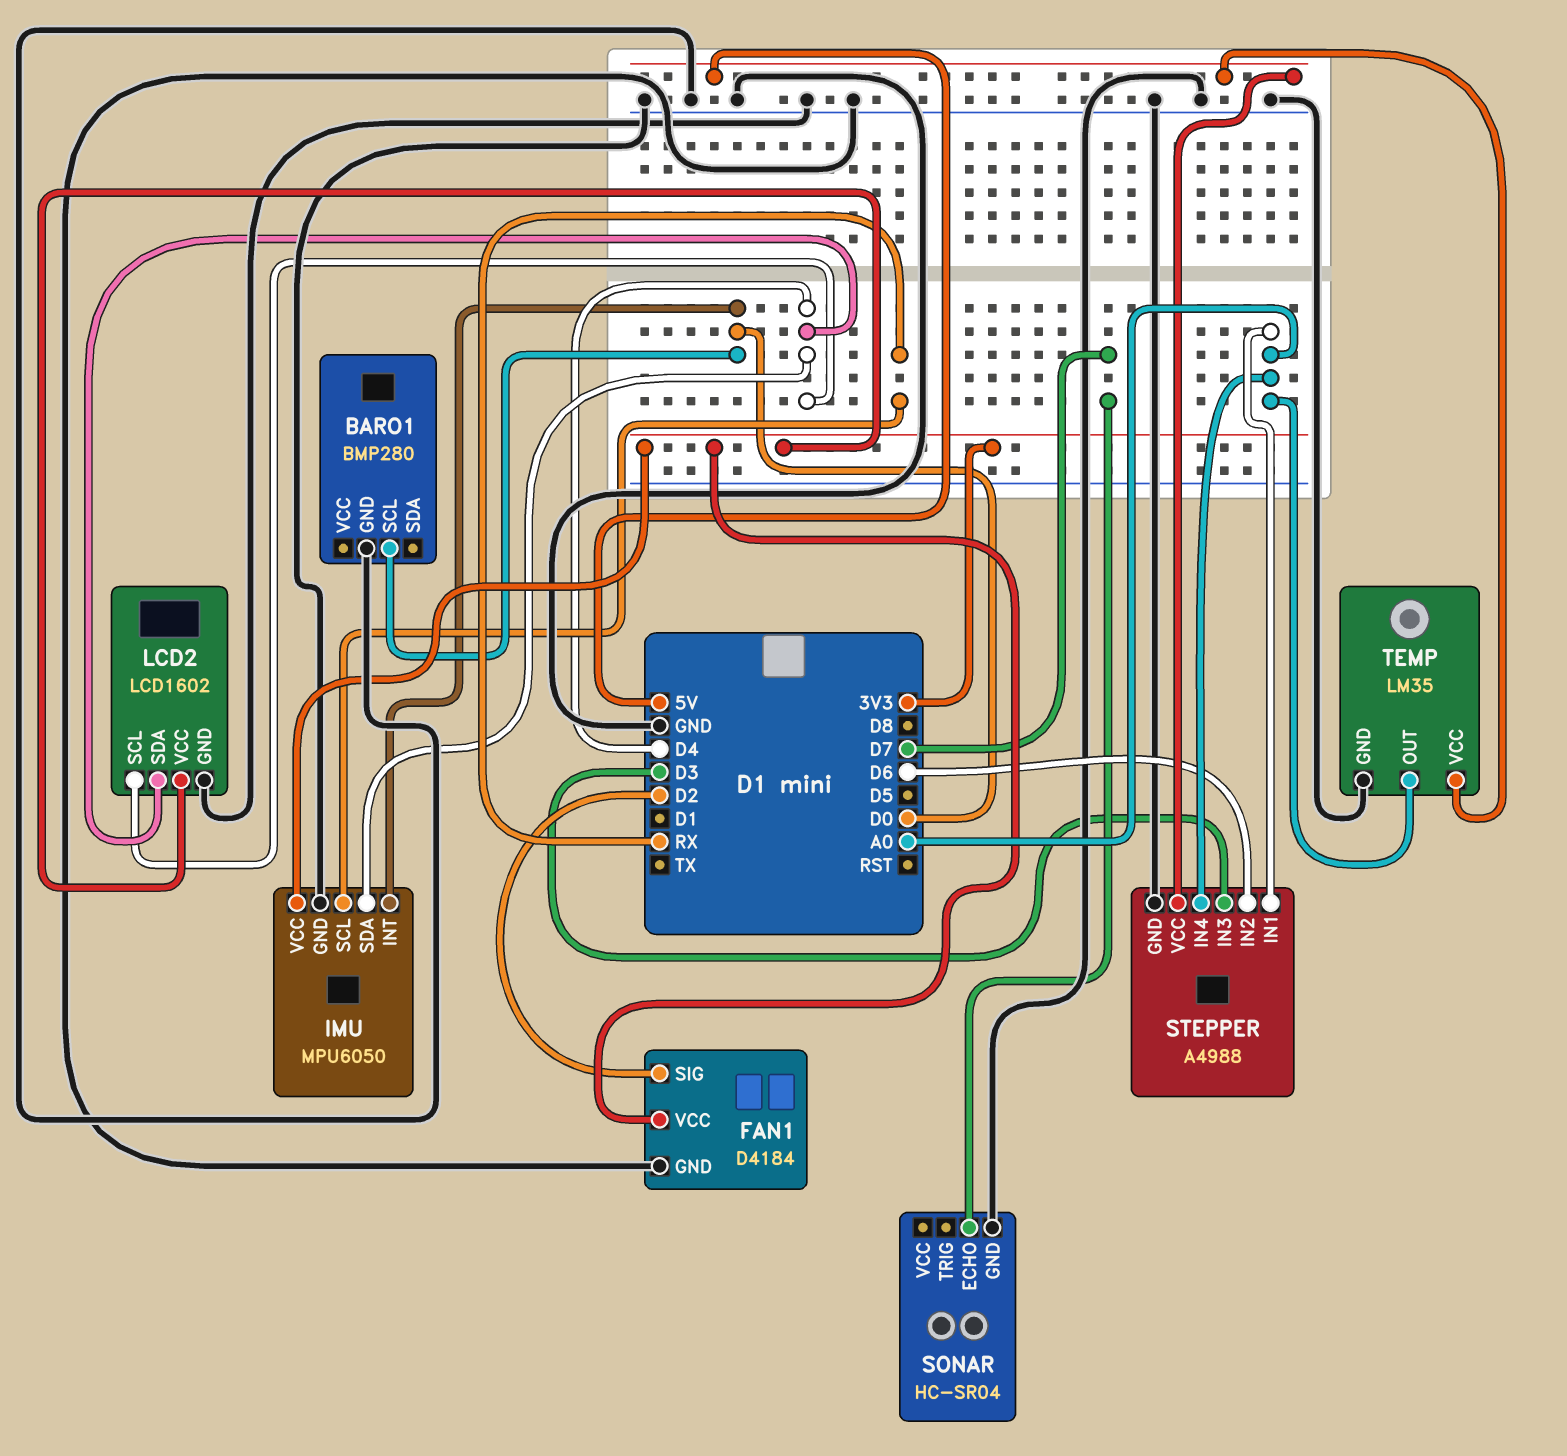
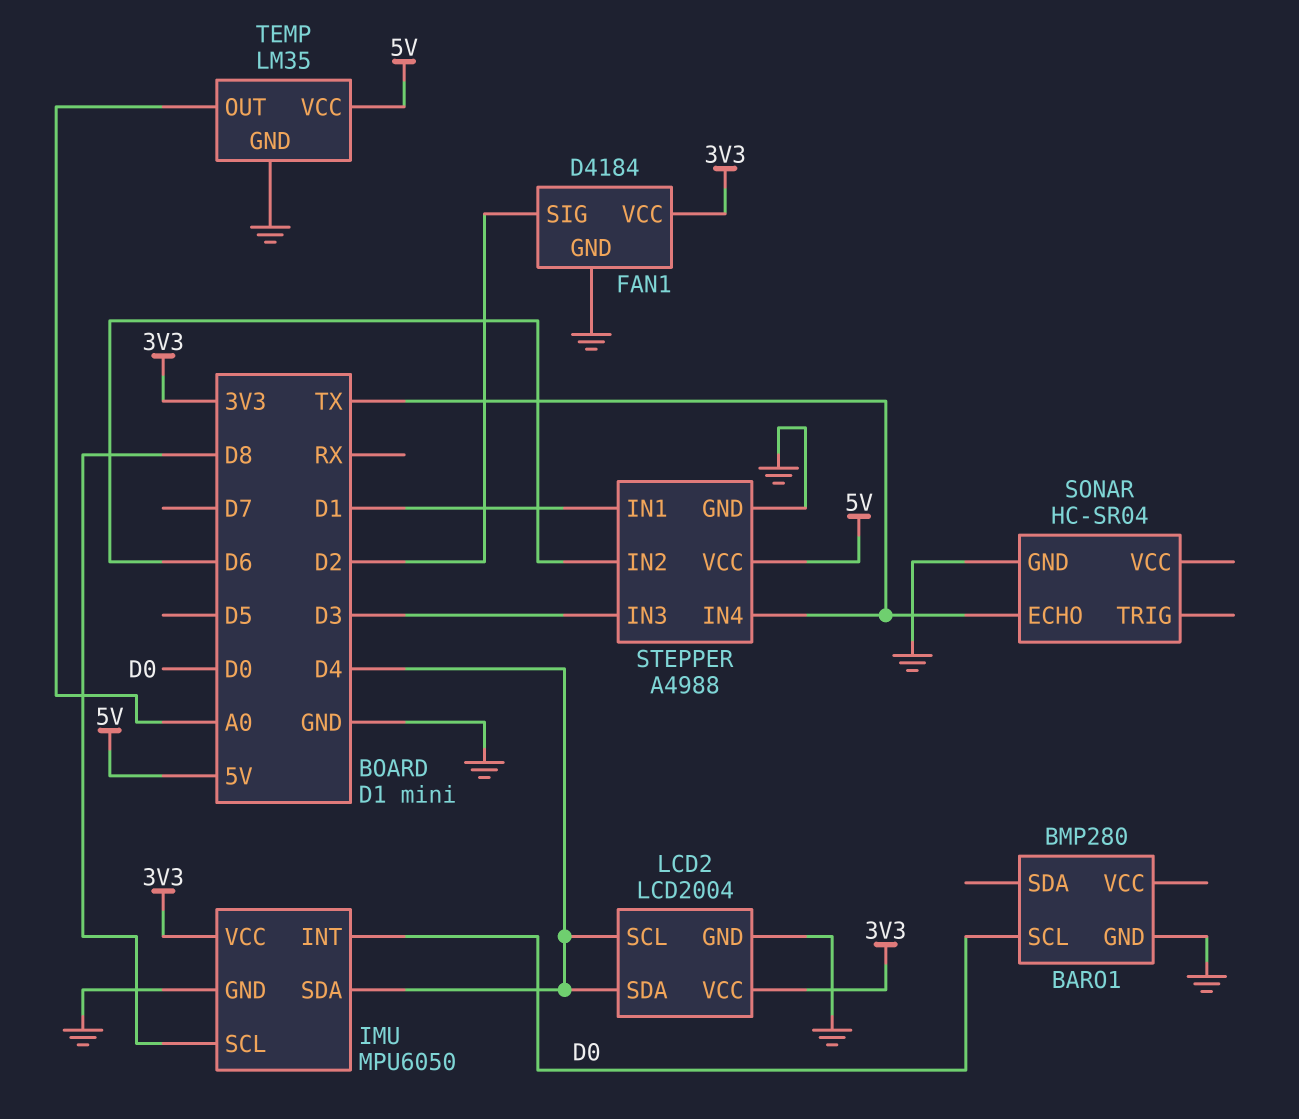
IMU pin SCL: RX -> D8
LCD2: LCD1602 -> LCD2004
SONAR pin ECHO: D7 -> TX
STEPPER pin IN1: A0 -> D1
STEPPER pin IN4: A0 -> TX

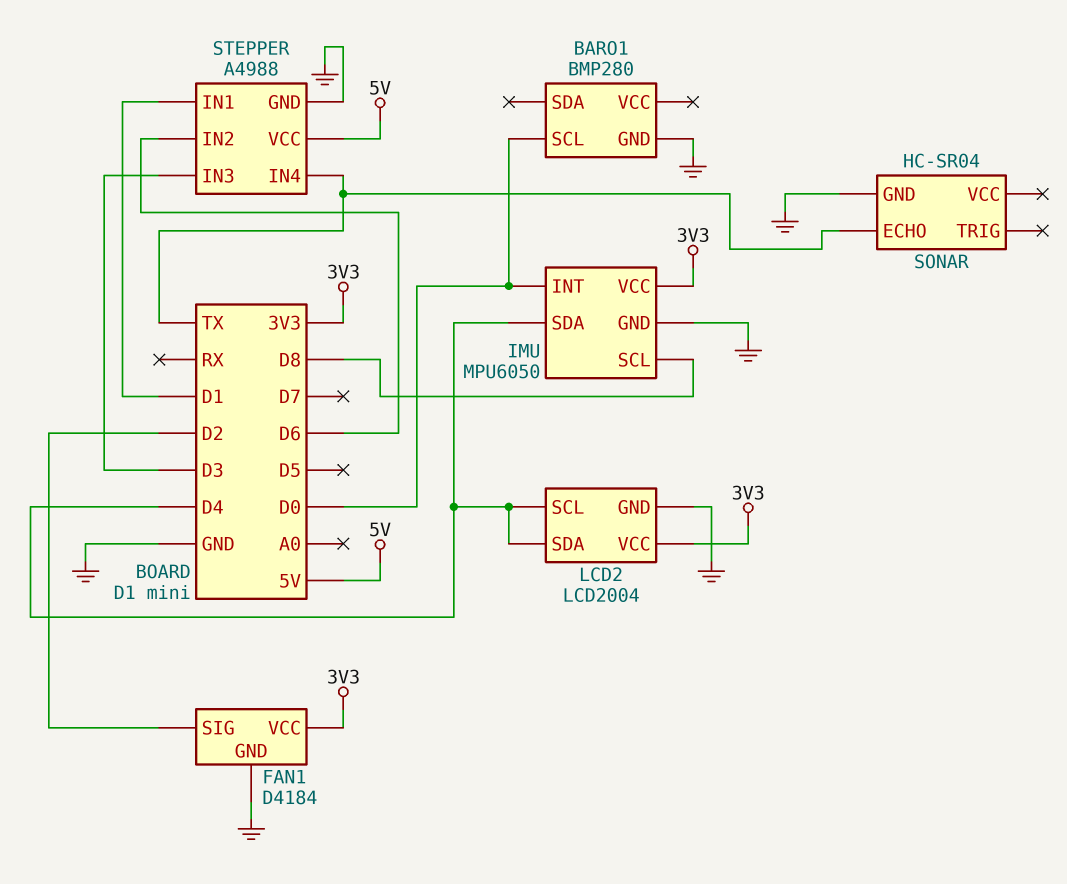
TEMP: LM35 -> none
TEMP pin GND: GND -> none
TEMP pin OUT: A0 -> none
TEMP pin VCC: 5V -> none

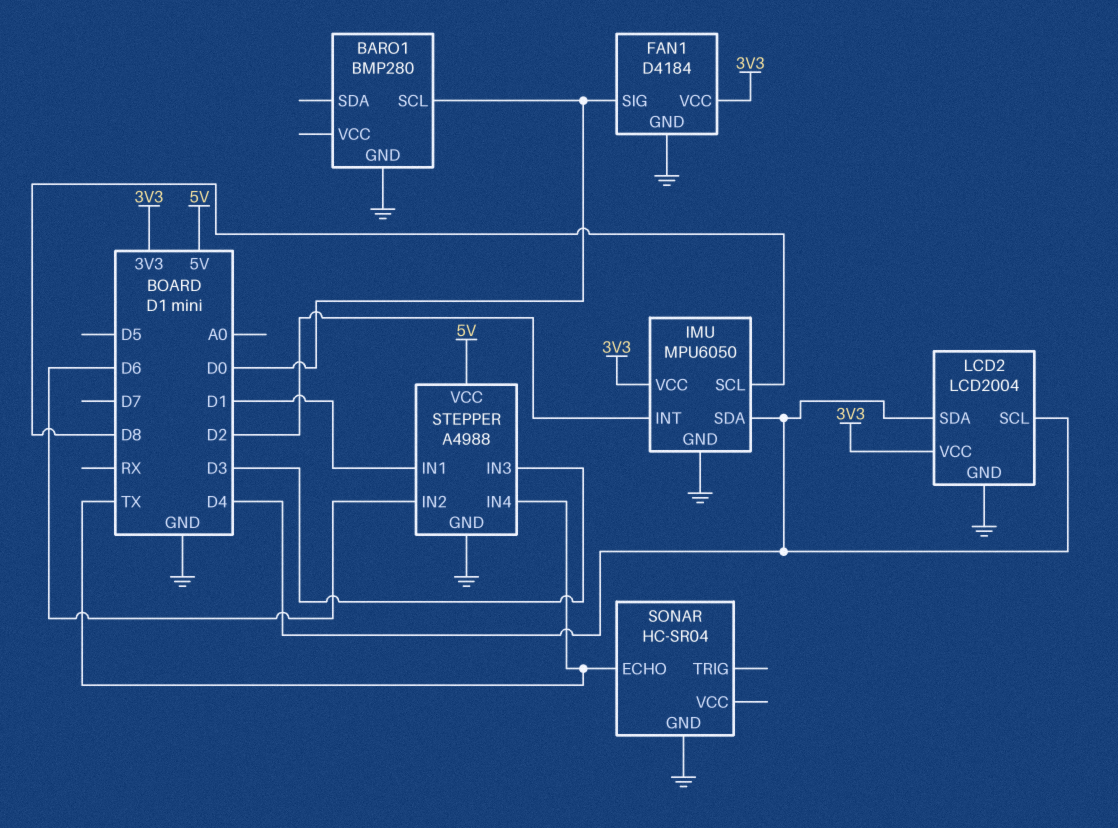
FAN1 pin SIG: D2 -> D0
IMU pin INT: D0 -> D2

